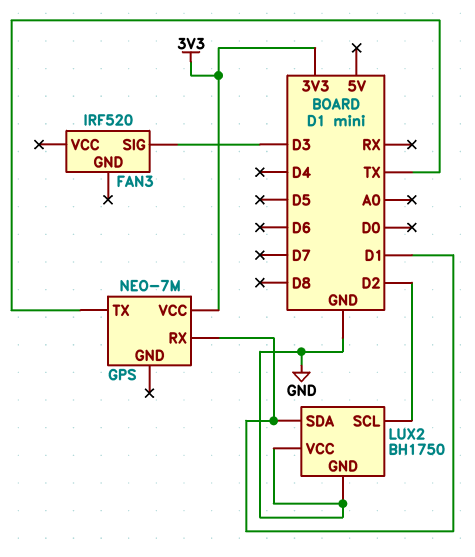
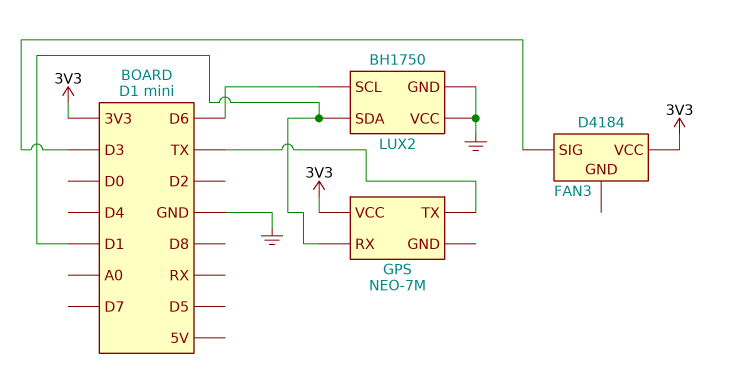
FAN3: IRF520 -> D4184
FAN3 pin VCC: none -> 3V3
LUX2 pin SCL: D2 -> D6

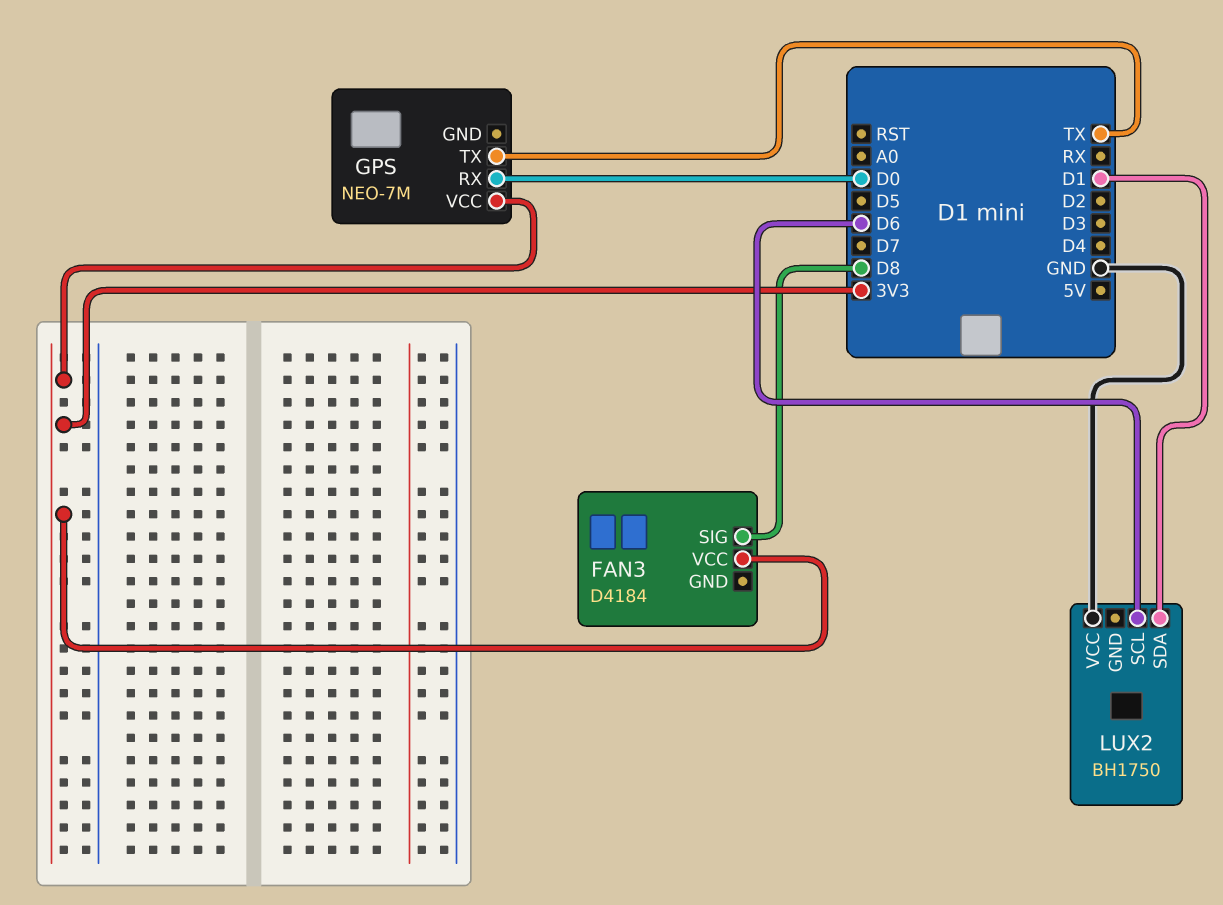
FAN3 pin SIG: D3 -> D8
GPS pin RX: D1 -> D0
LUX2 pin GND: GND -> none

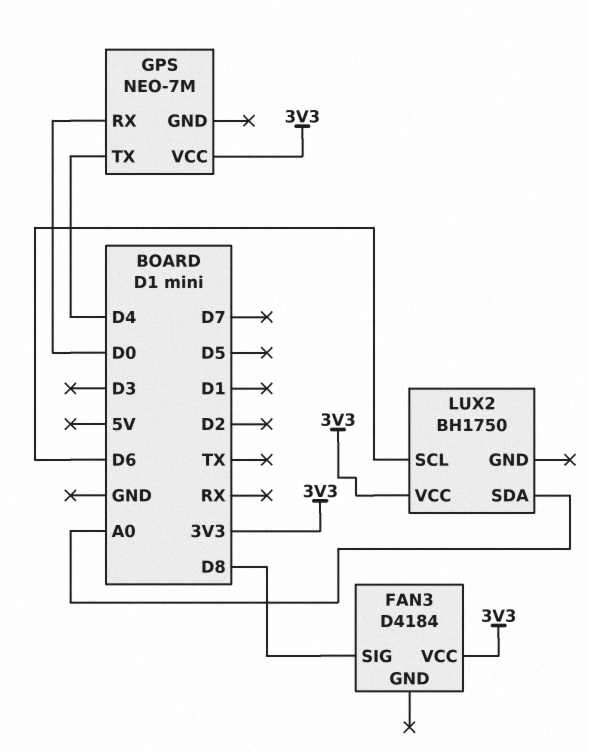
GPS pin TX: TX -> D4
LUX2 pin SDA: D1 -> A0
LUX2 pin VCC: GND -> 3V3

